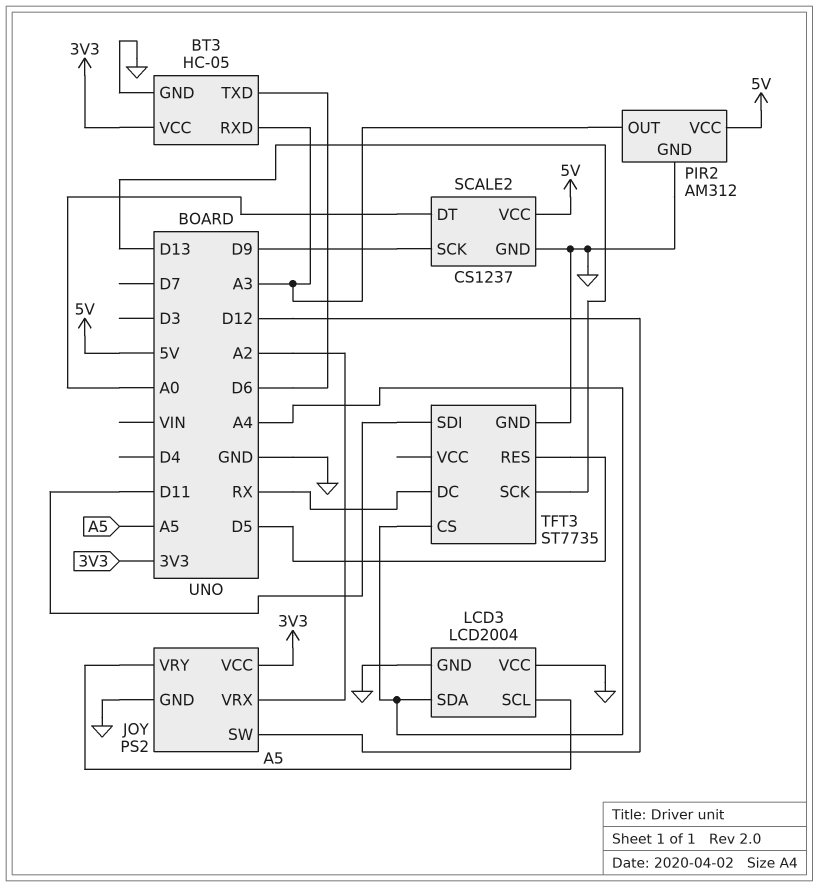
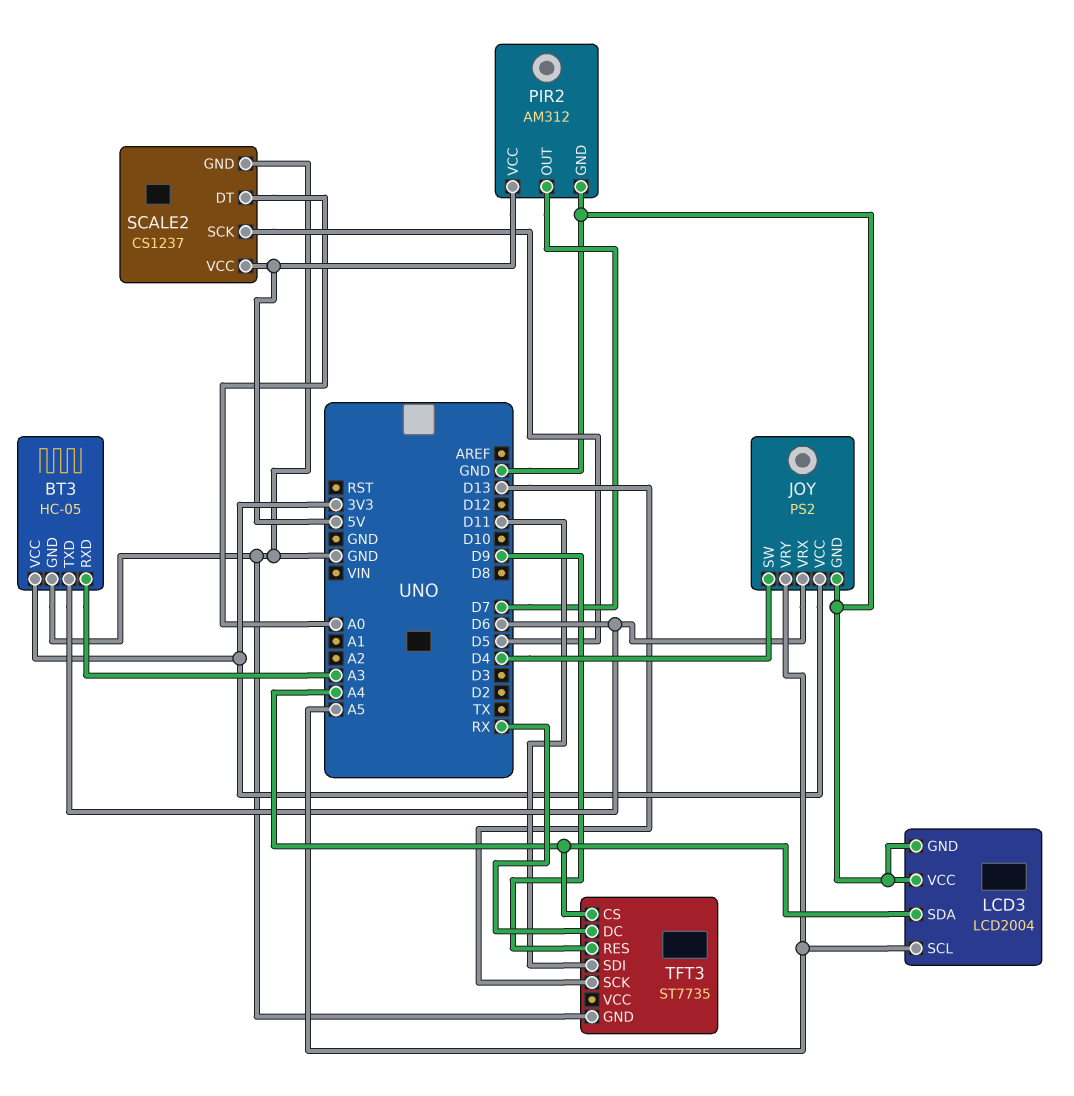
JOY pin SW: D12 -> D4
JOY pin VRX: A2 -> D6
PIR2 pin OUT: A3 -> D7
SCALE2 pin SCK: D9 -> D5
TFT3 pin RES: D5 -> D9

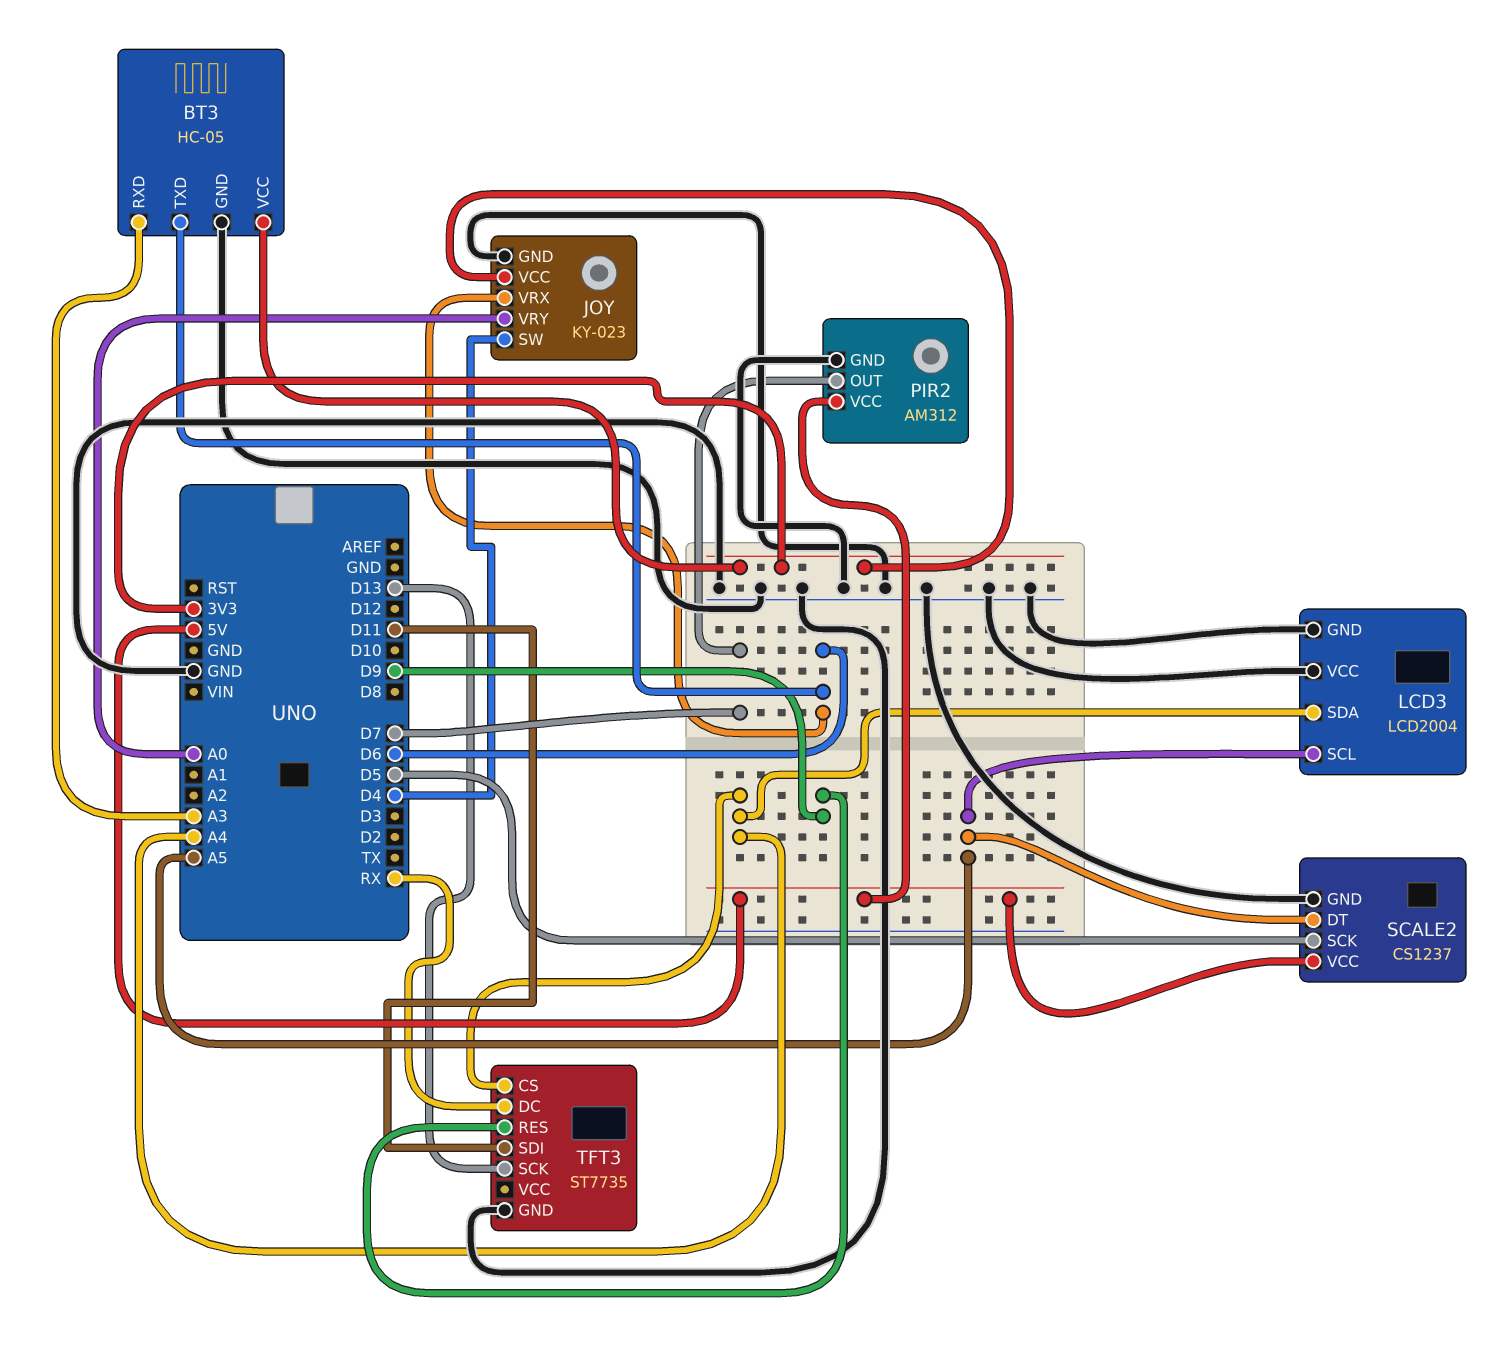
JOY: PS2 -> KY-023
JOY pin VRY: A5 -> A0
SCALE2 pin DT: A0 -> A5

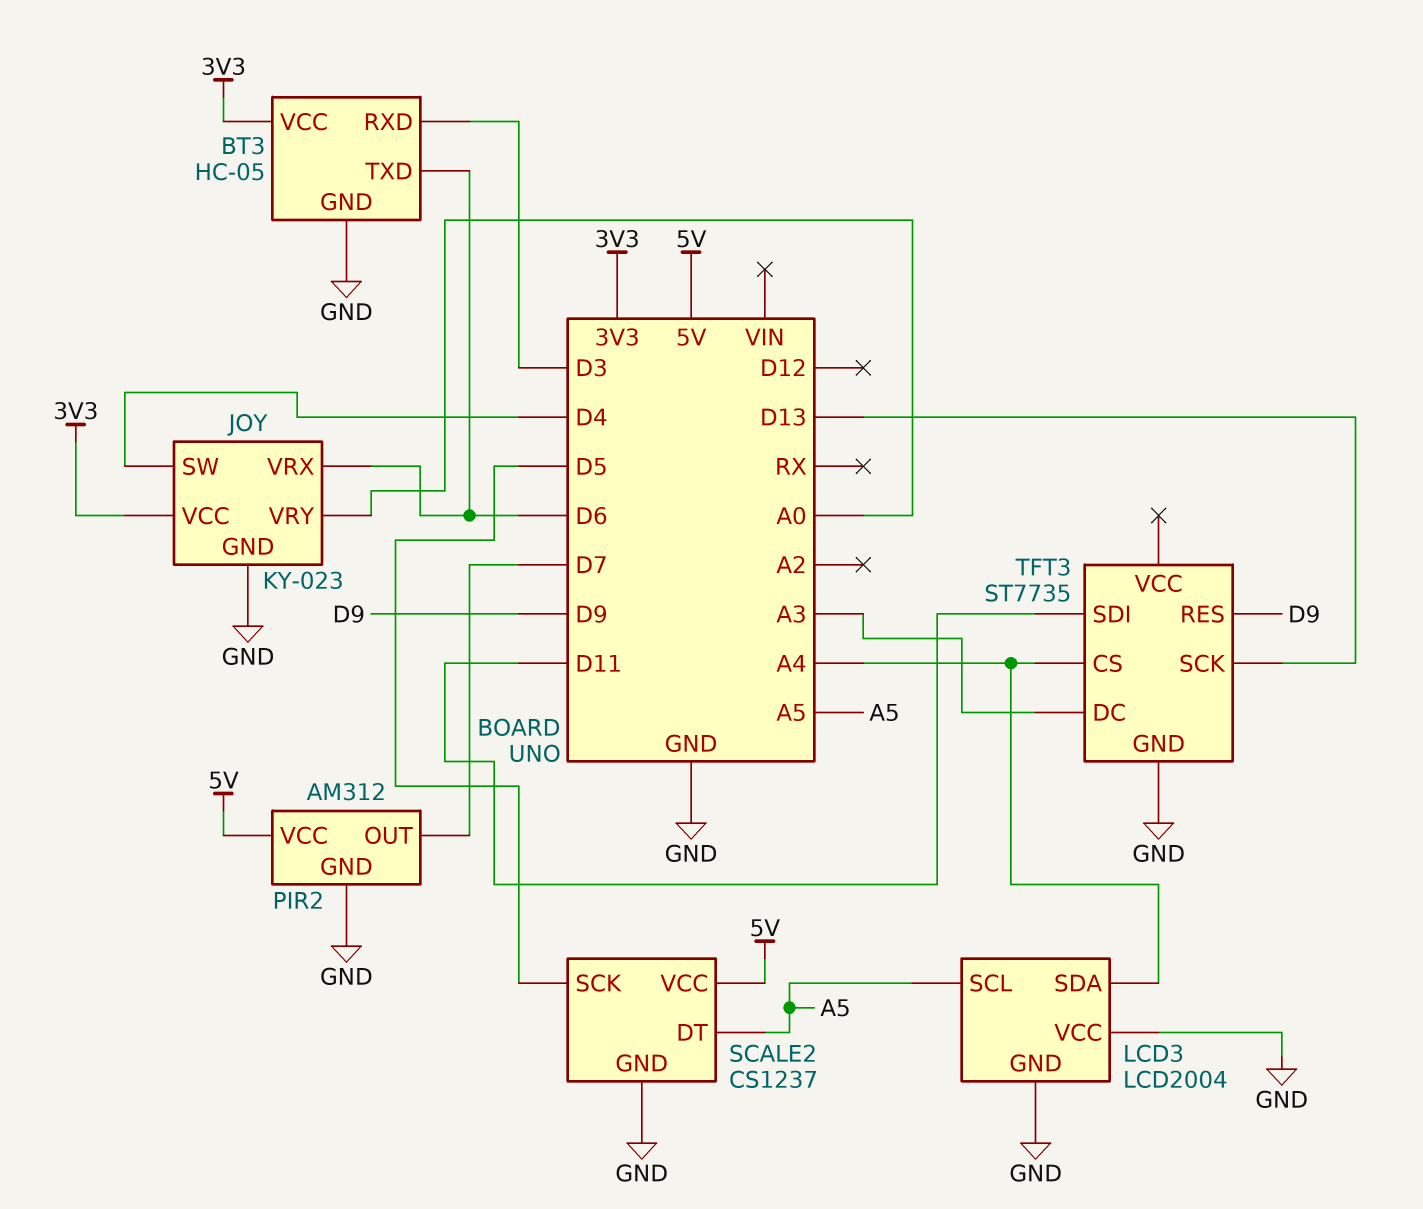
BT3 pin RXD: A3 -> D3
TFT3 pin DC: RX -> A3

